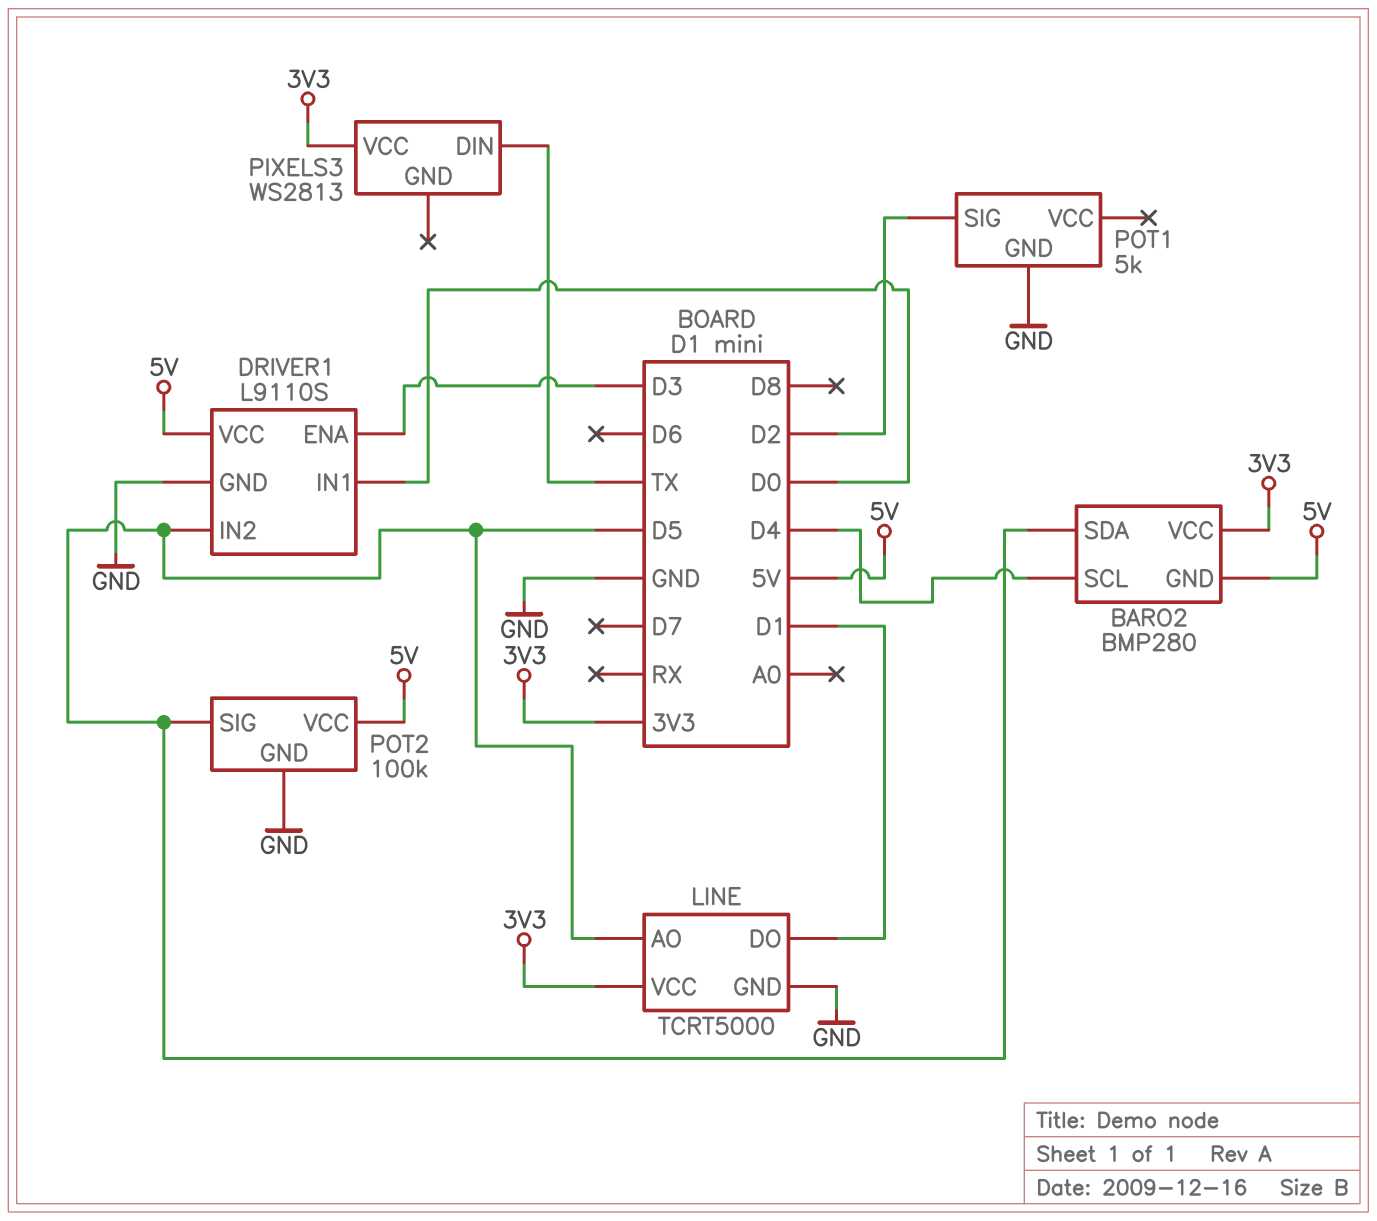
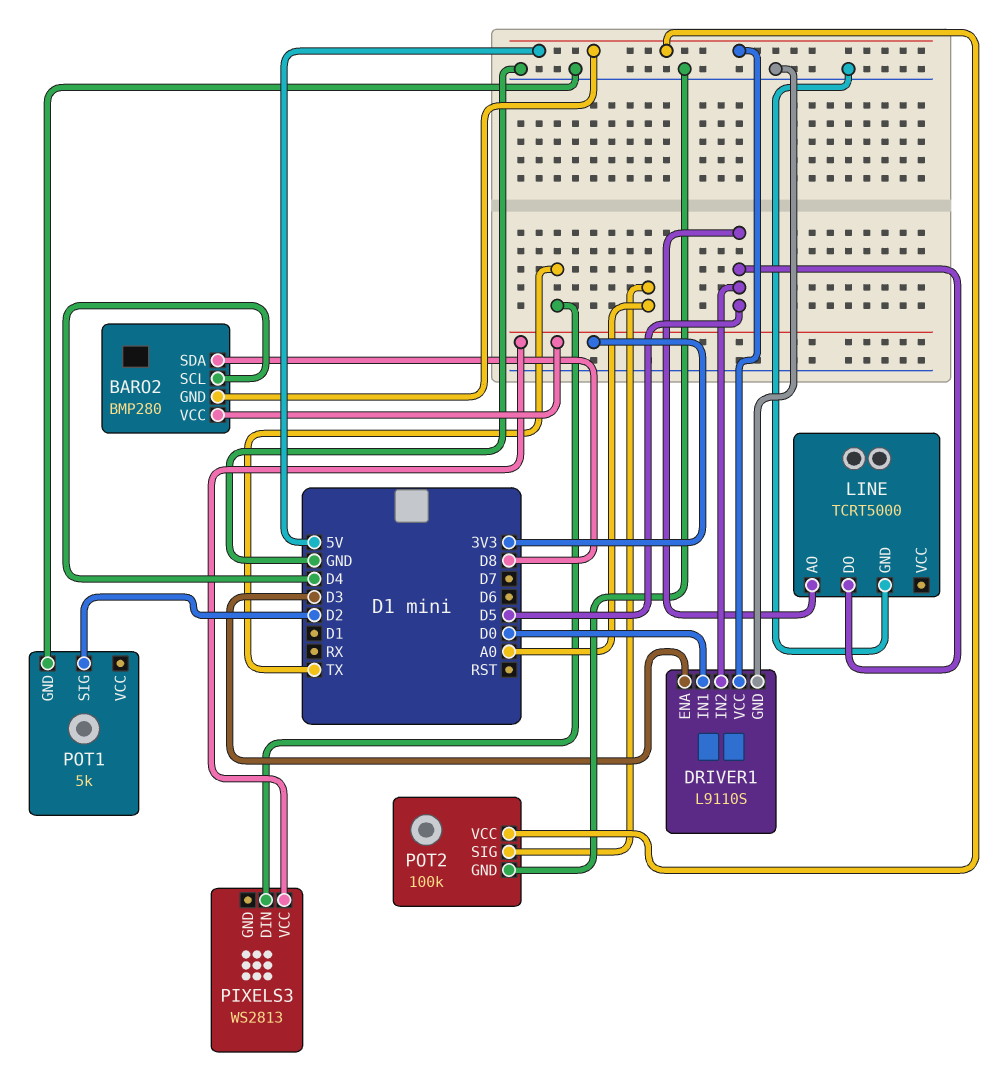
BARO2 pin SDA: D5 -> D8
LINE pin DO: D1 -> D5
LINE pin VCC: 3V3 -> none
POT2 pin SIG: D5 -> A0

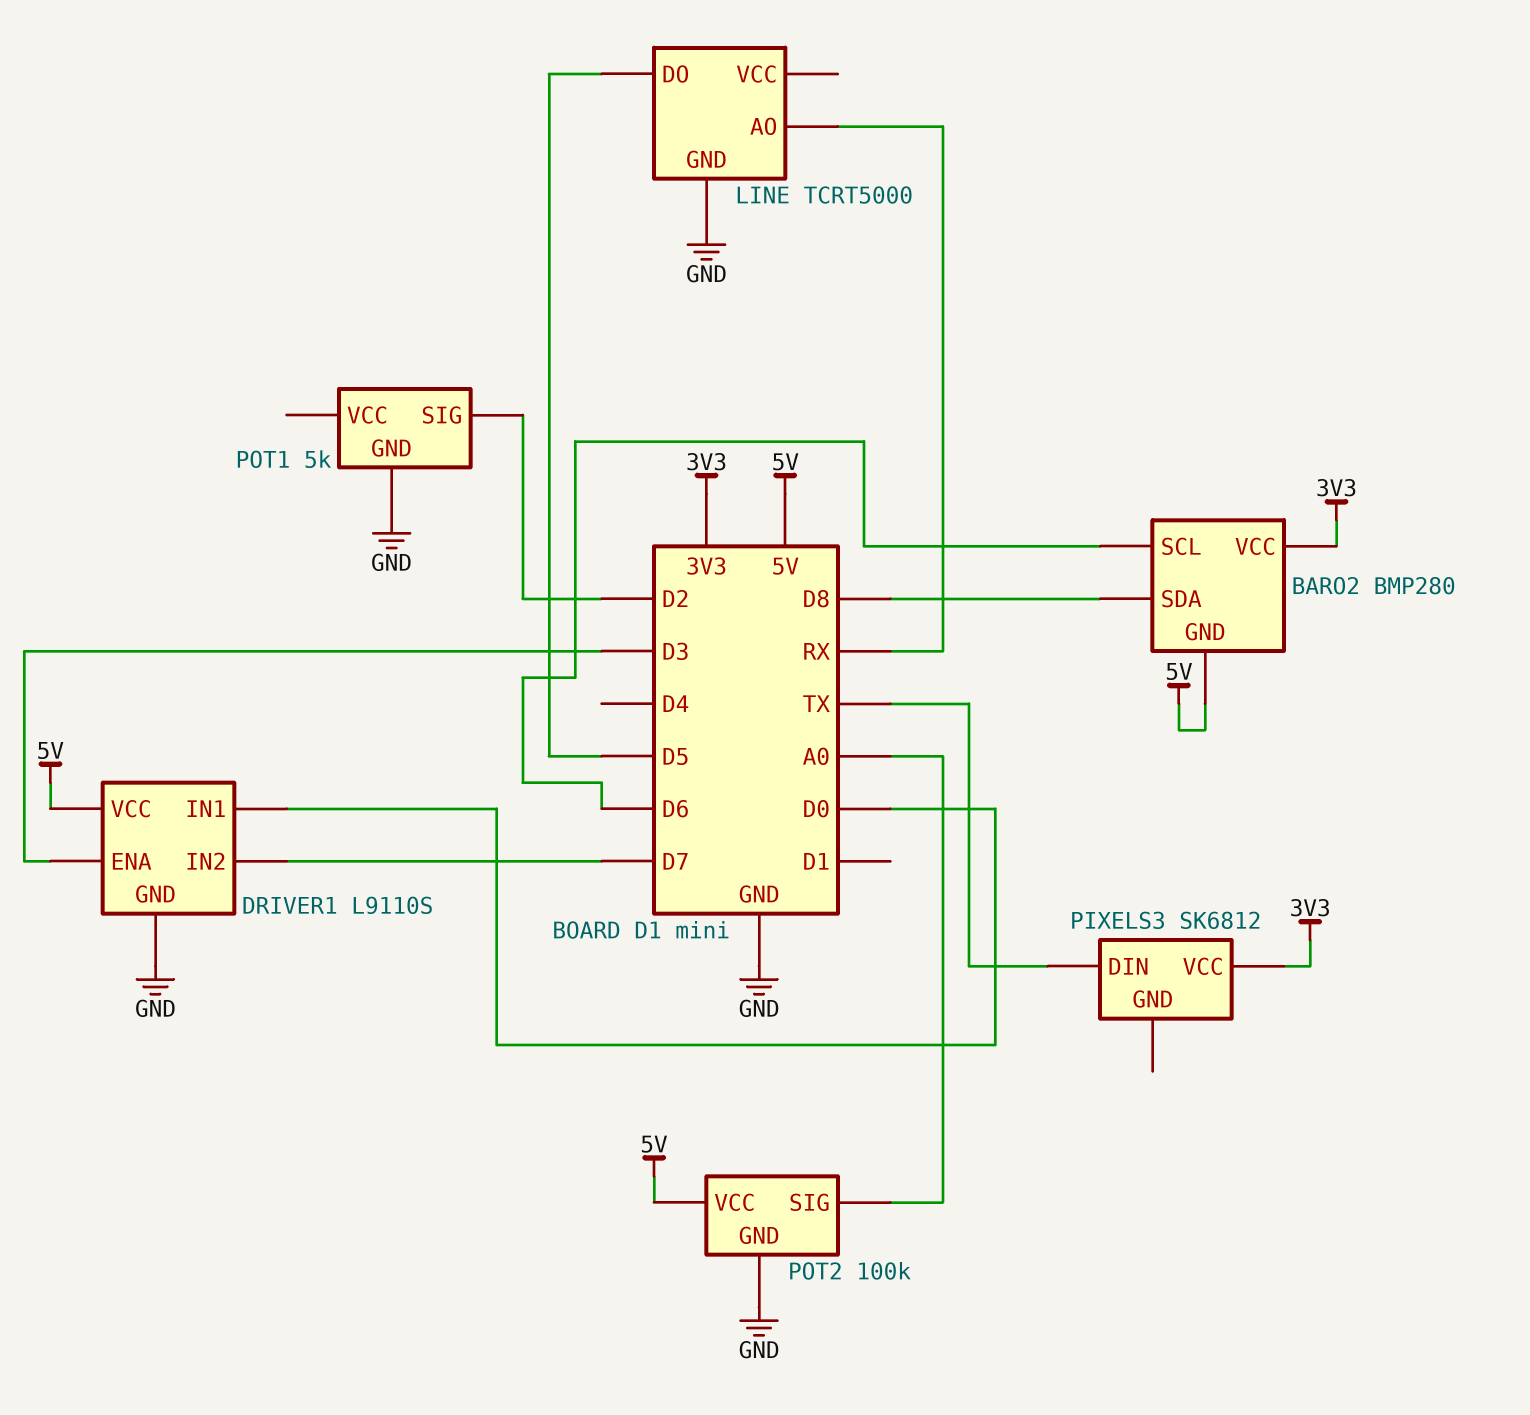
BARO2 pin SCL: D4 -> D6
DRIVER1 pin IN2: D5 -> D7
LINE pin AO: D5 -> RX
PIXELS3: WS2813 -> SK6812

